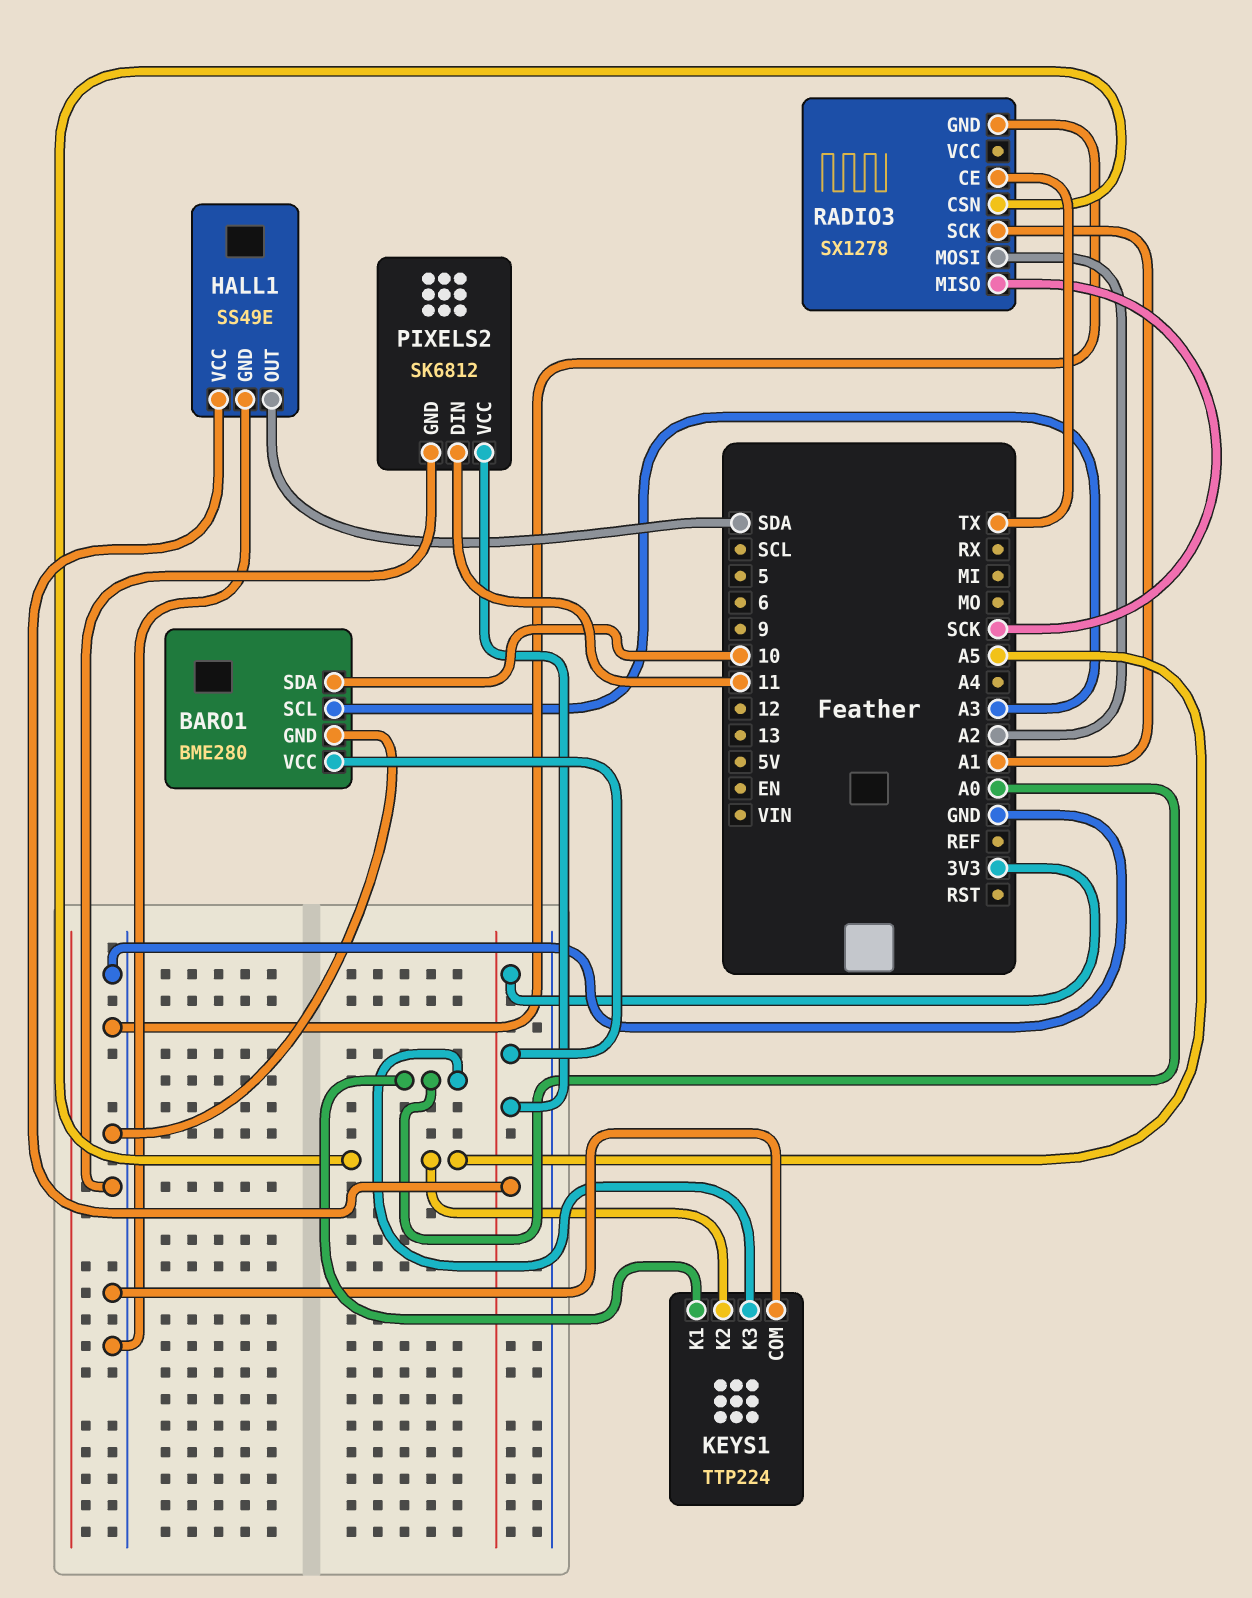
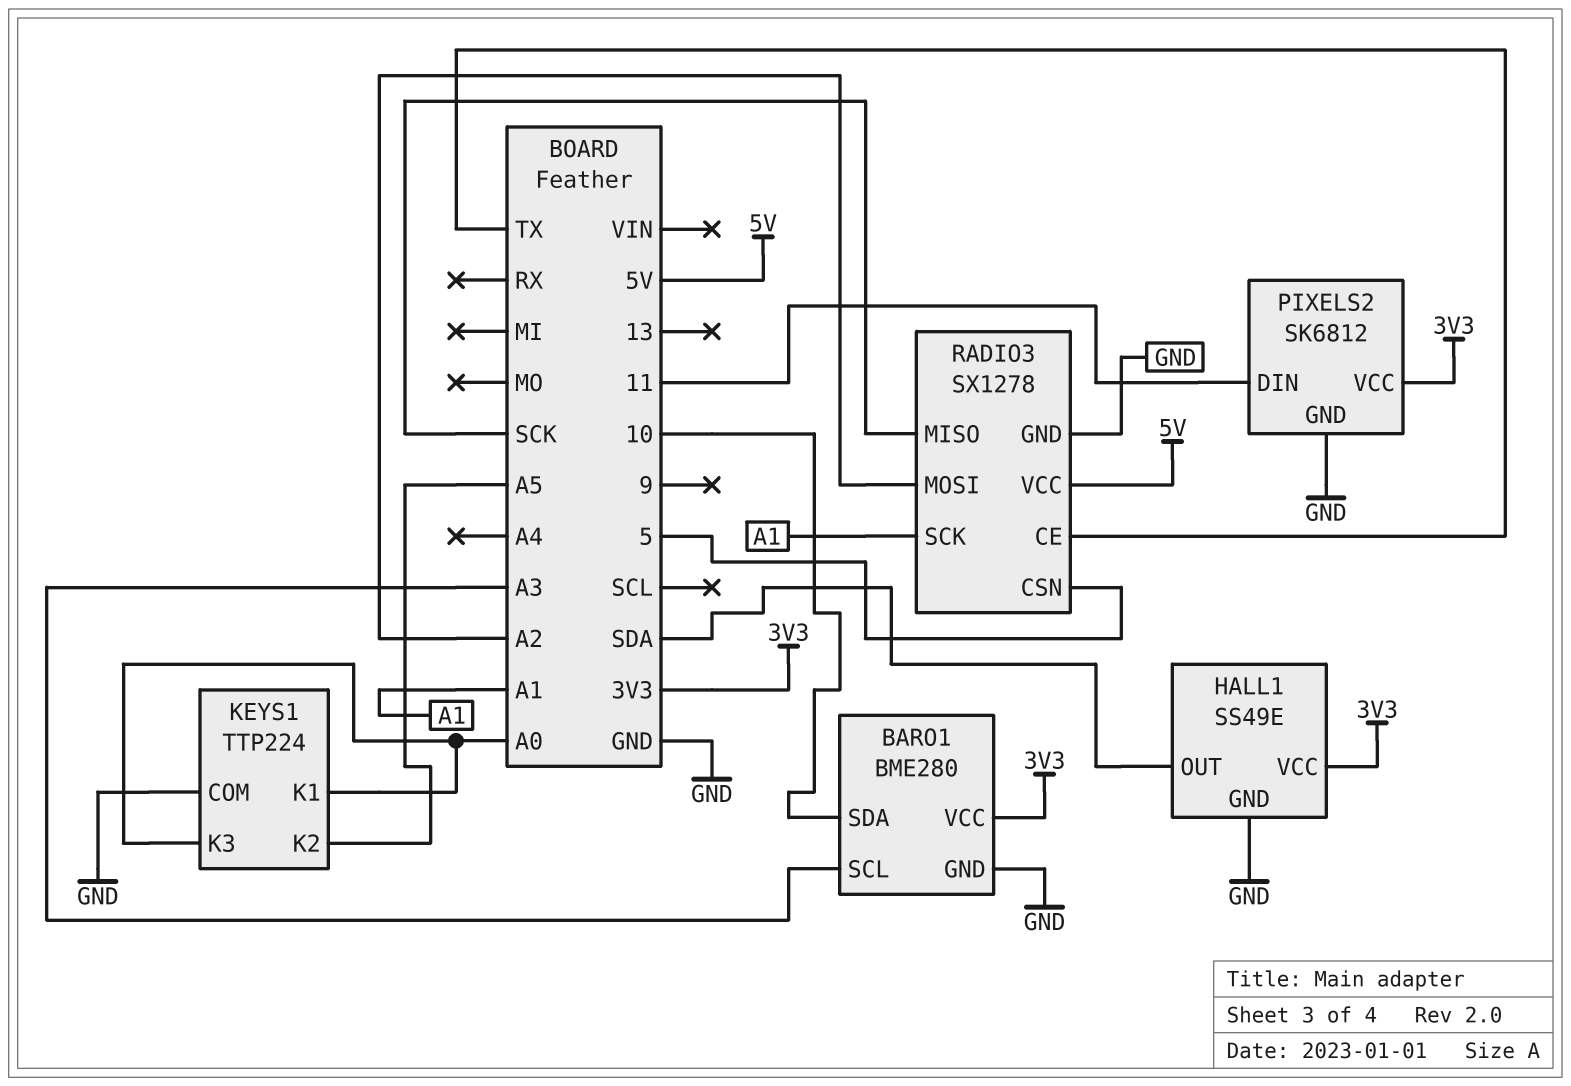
RADIO3 pin CSN: A5 -> 5
RADIO3 pin VCC: none -> 5V

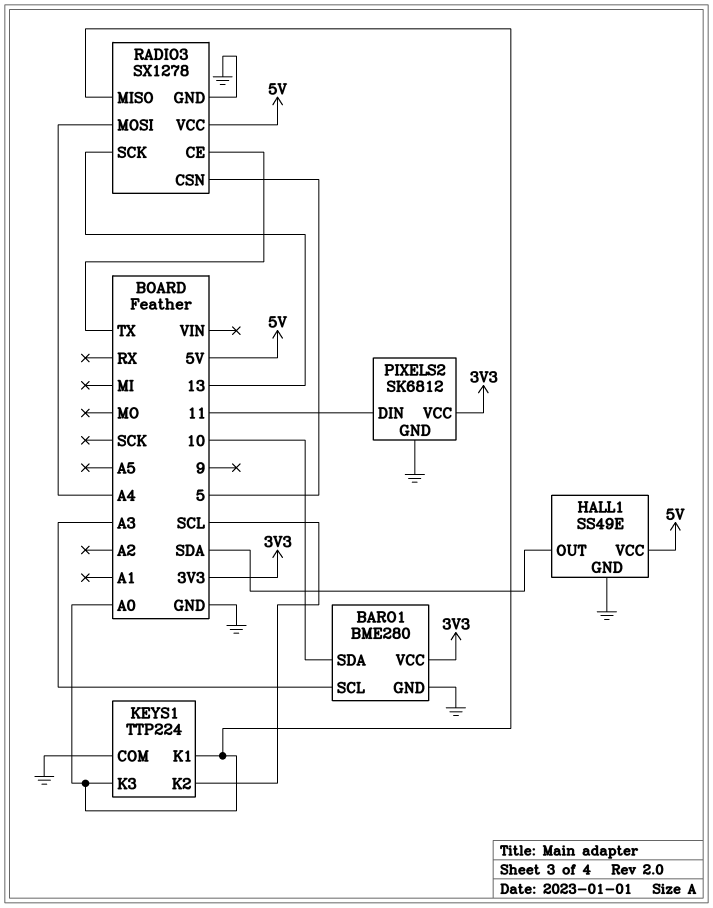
HALL1 pin VCC: 3V3 -> 5V
KEYS1 pin K2: A5 -> SCL
RADIO3 pin MISO: SCK -> A0
RADIO3 pin MOSI: A2 -> A4
RADIO3 pin SCK: A1 -> 13

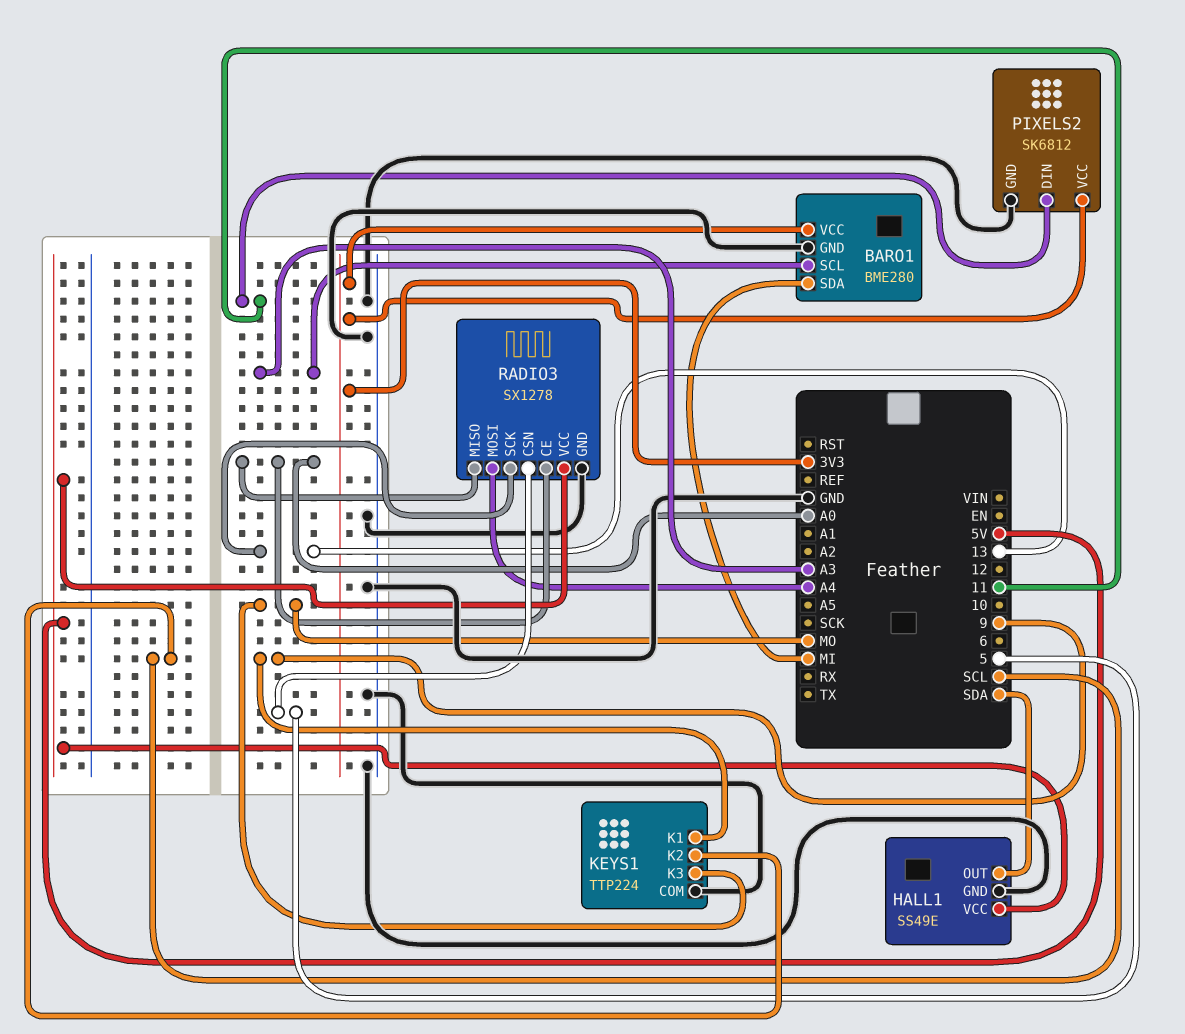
BARO1 pin SDA: 10 -> MI
KEYS1 pin K1: A0 -> 9
KEYS1 pin K3: A0 -> MO
RADIO3 pin CE: TX -> A0

